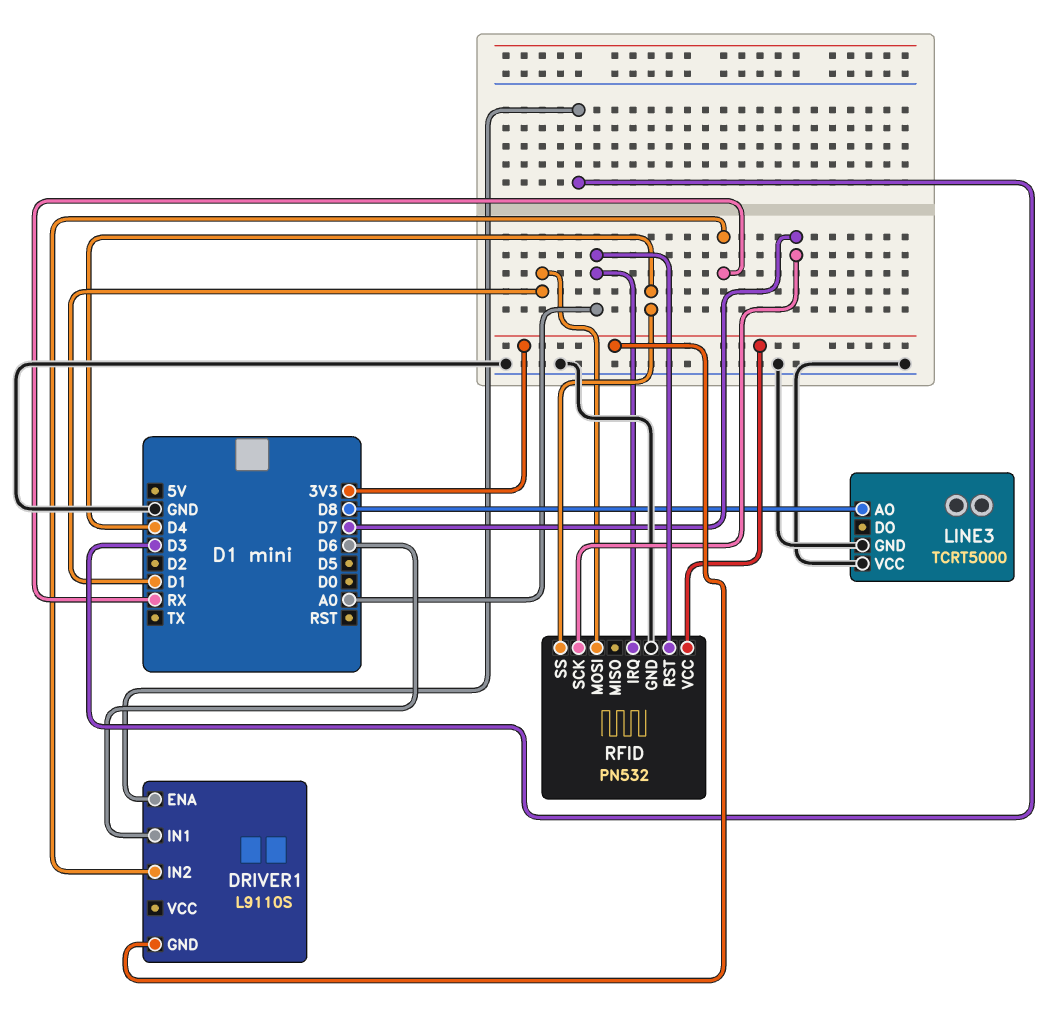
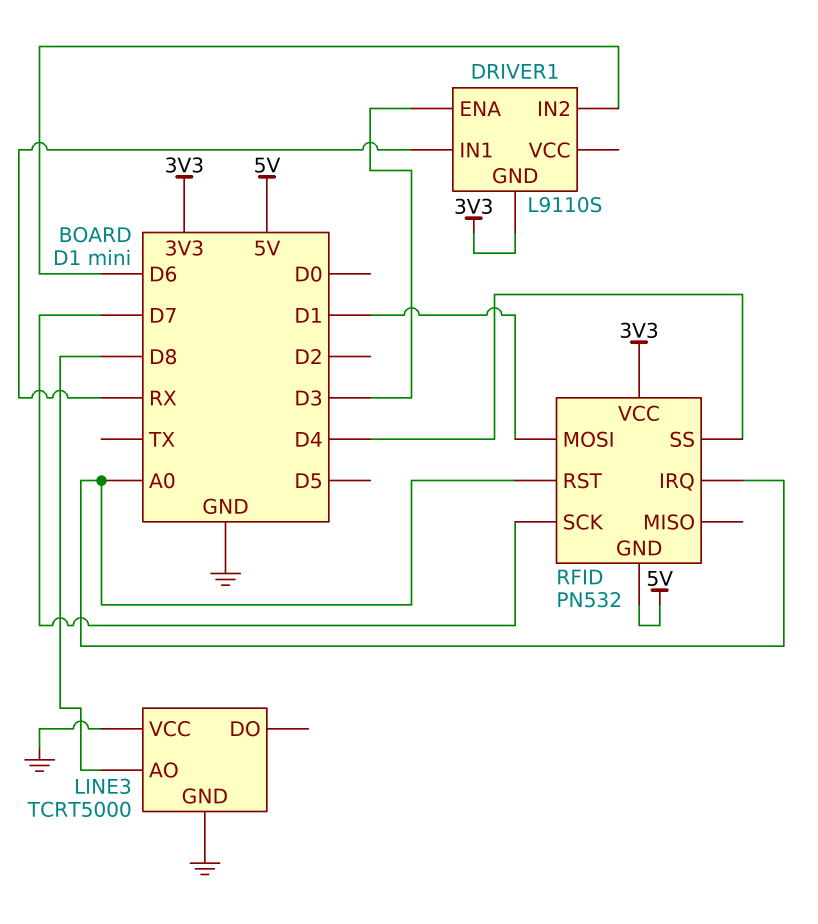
DRIVER1 pin IN1: D6 -> RX
DRIVER1 pin IN2: RX -> D6
RFID pin GND: GND -> 5V

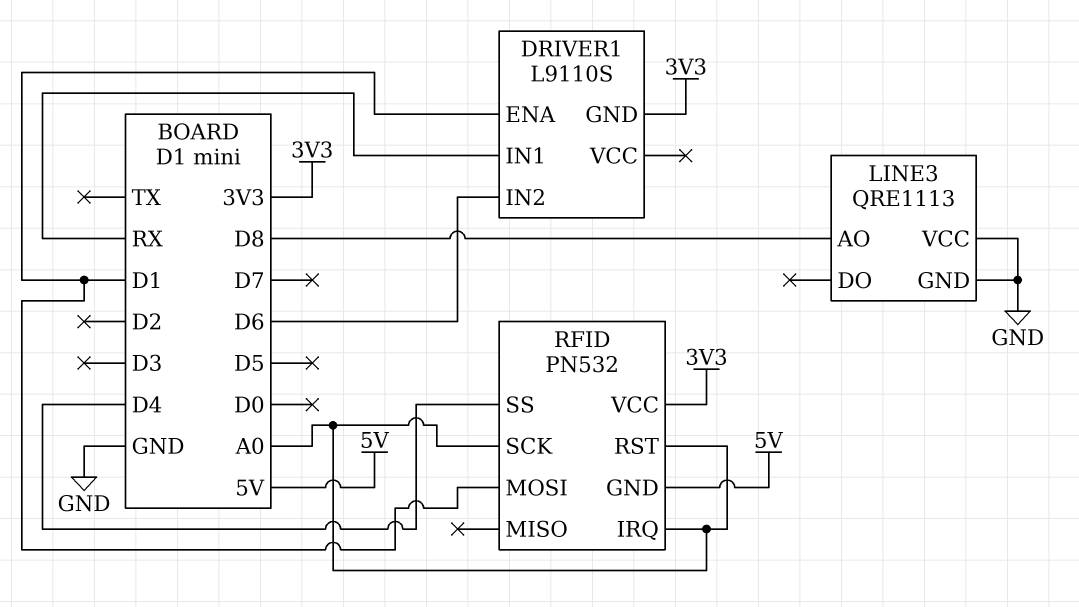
DRIVER1 pin ENA: D3 -> D1
LINE3: TCRT5000 -> QRE1113
RFID pin SCK: D7 -> A0

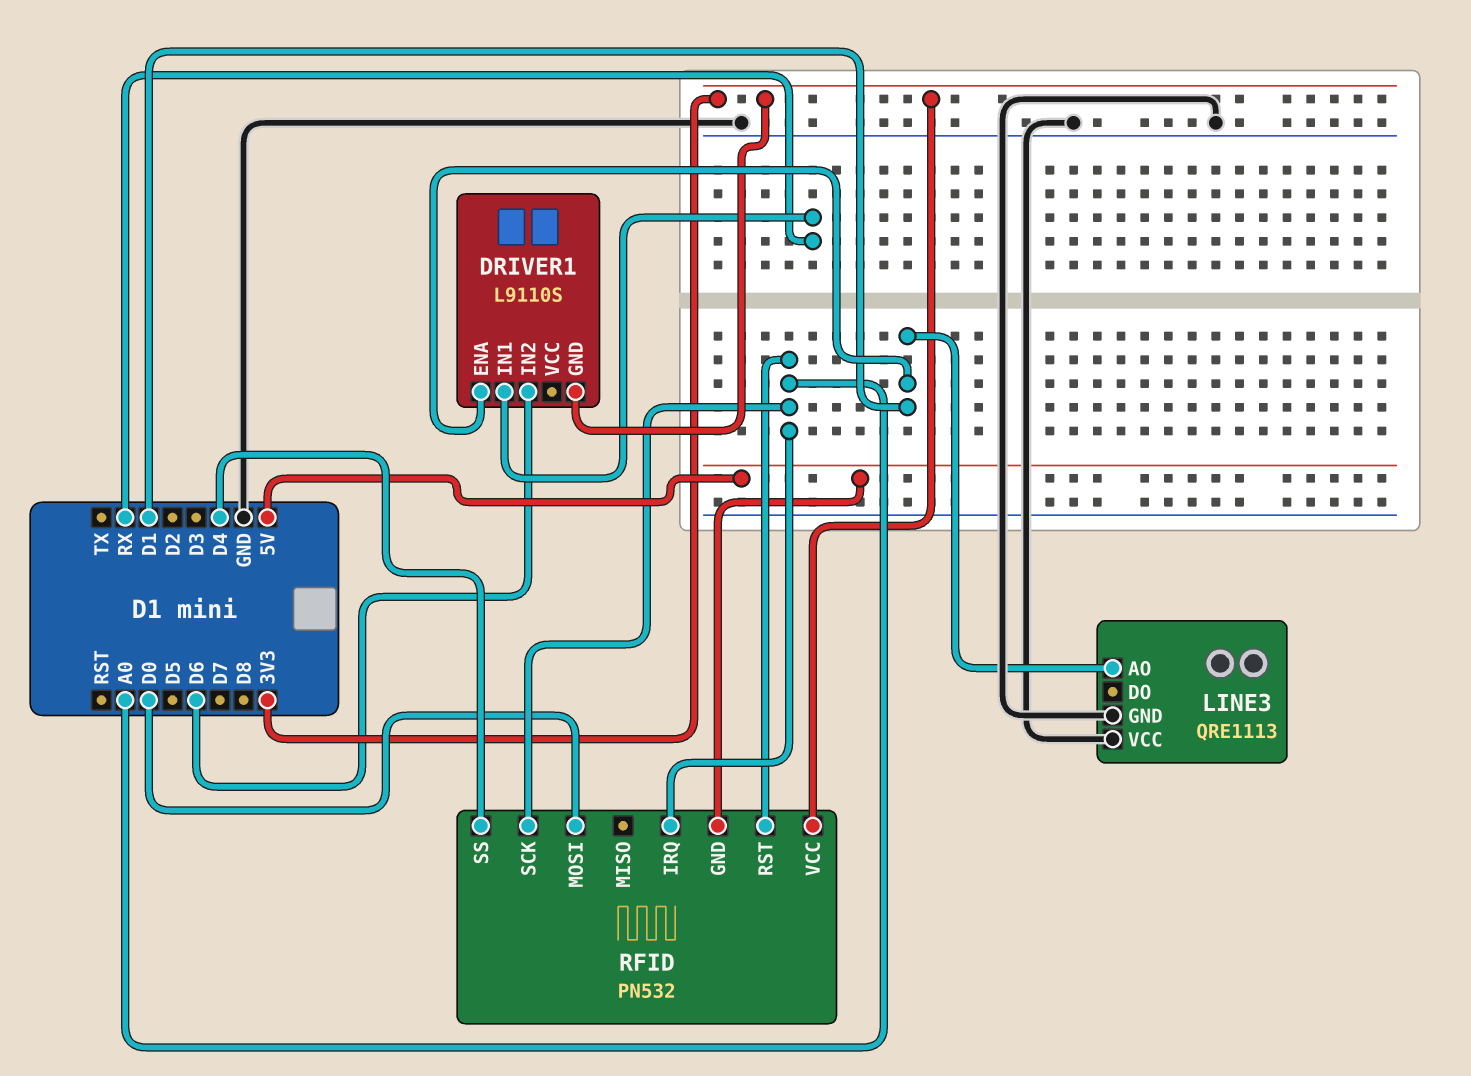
LINE3 pin AO: D8 -> D1
RFID pin MOSI: D1 -> D0

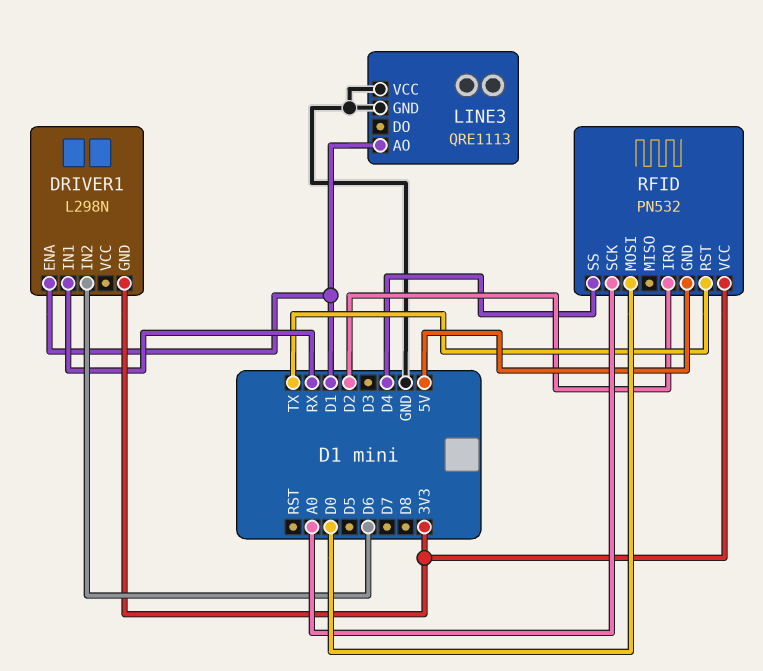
DRIVER1: L9110S -> L298N
RFID pin IRQ: A0 -> D2
RFID pin RST: A0 -> TX

